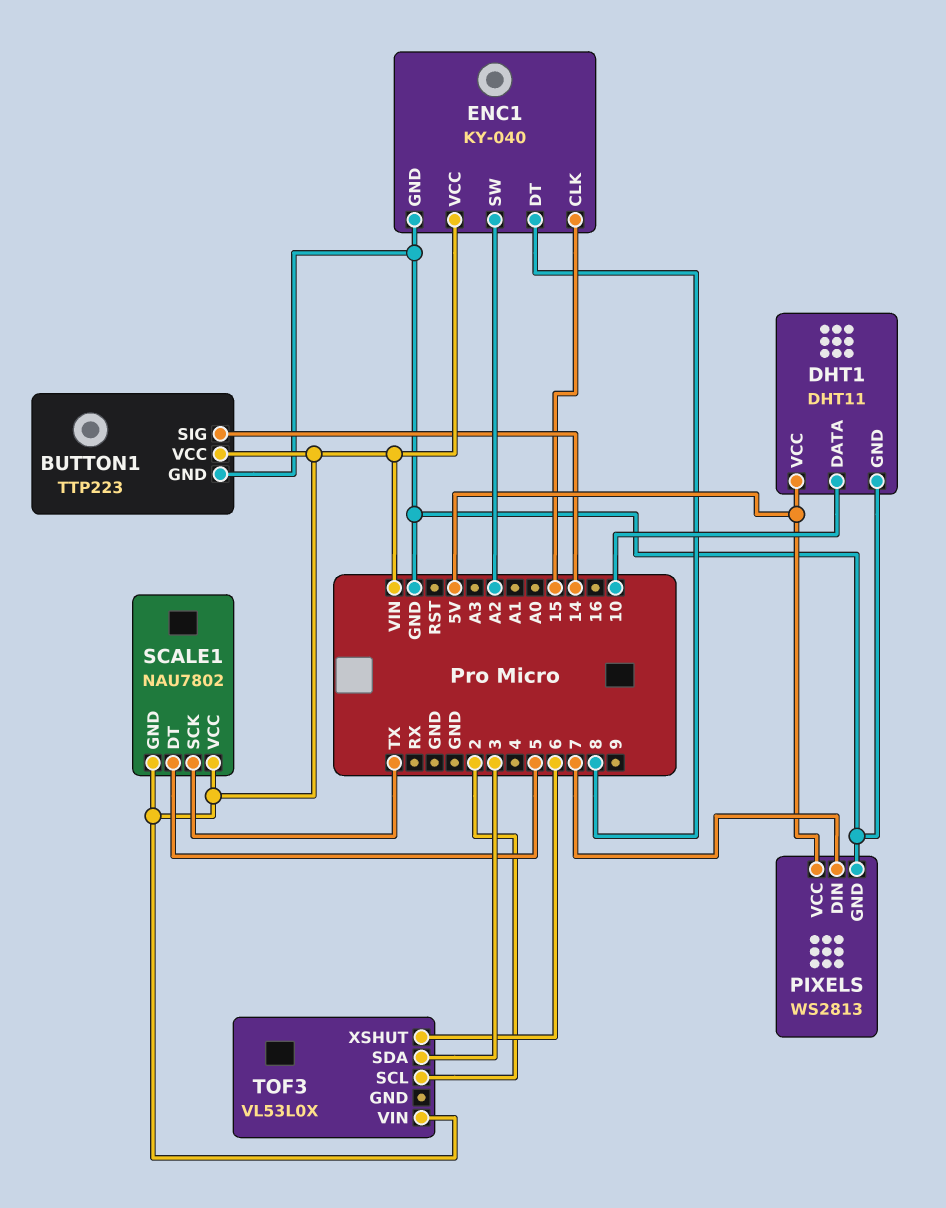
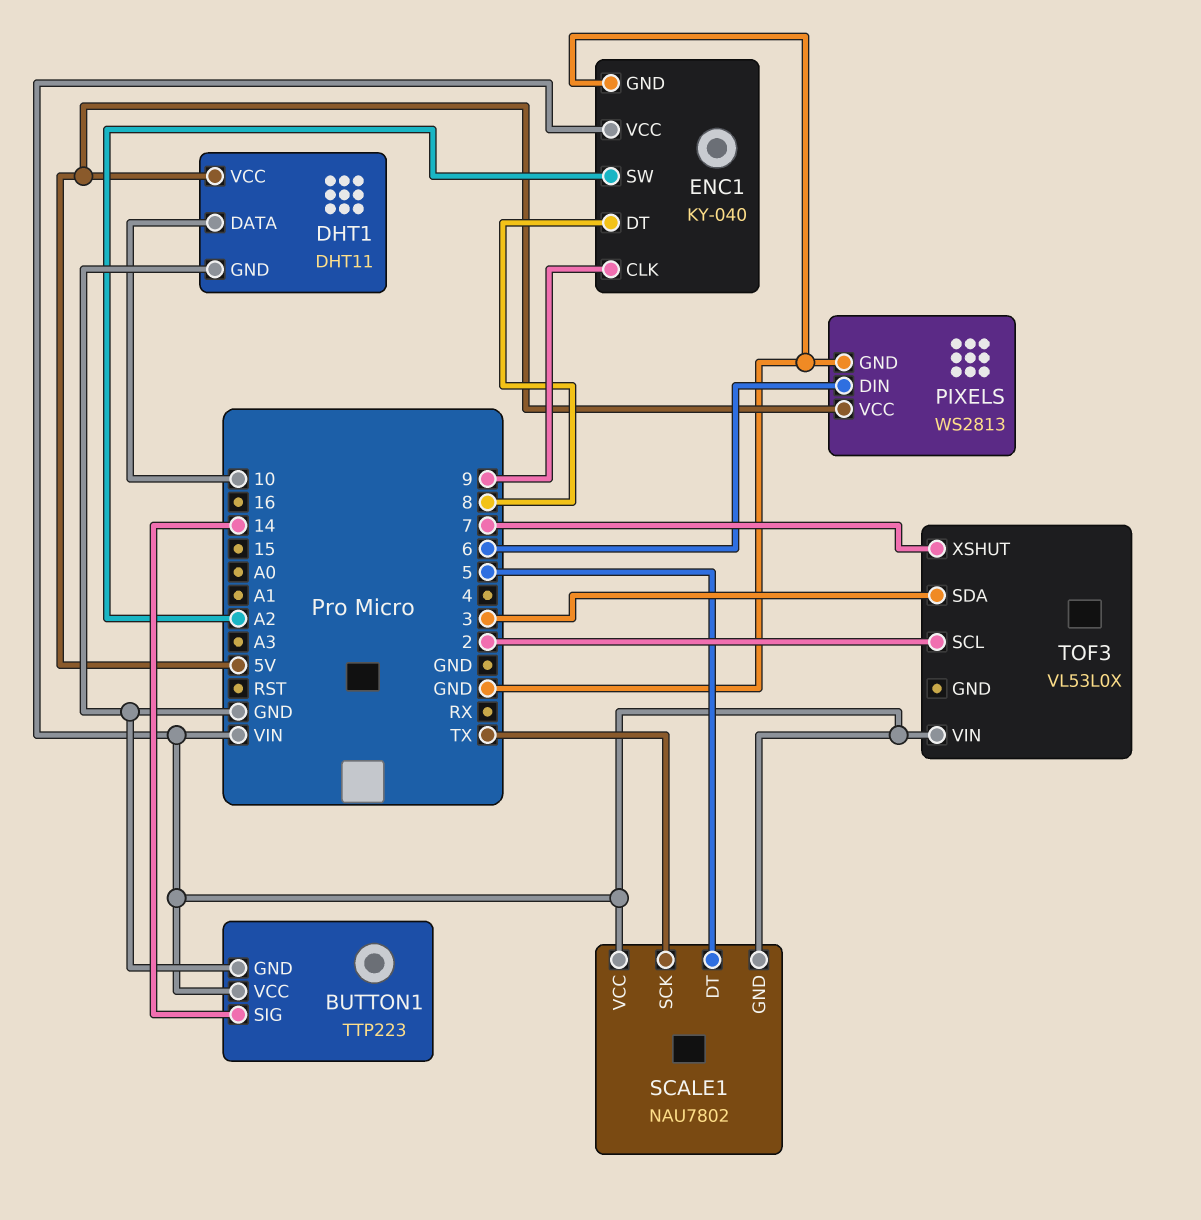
ENC1 pin CLK: 15 -> 9
PIXELS pin DIN: 7 -> 6
TOF3 pin XSHUT: 6 -> 7

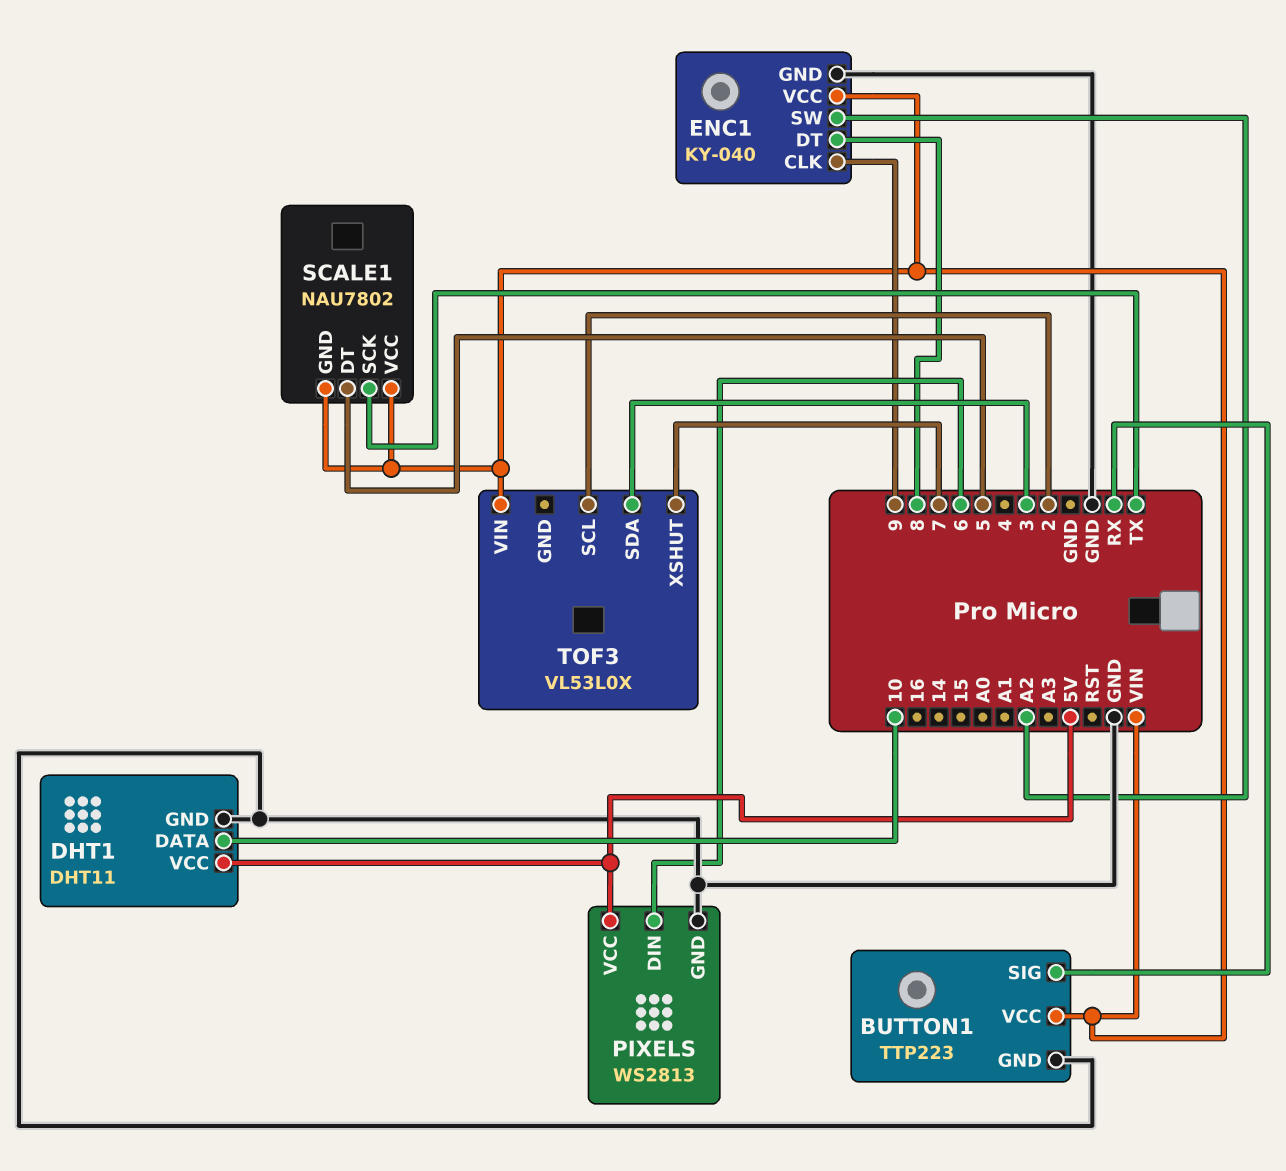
BUTTON1 pin SIG: 14 -> RX

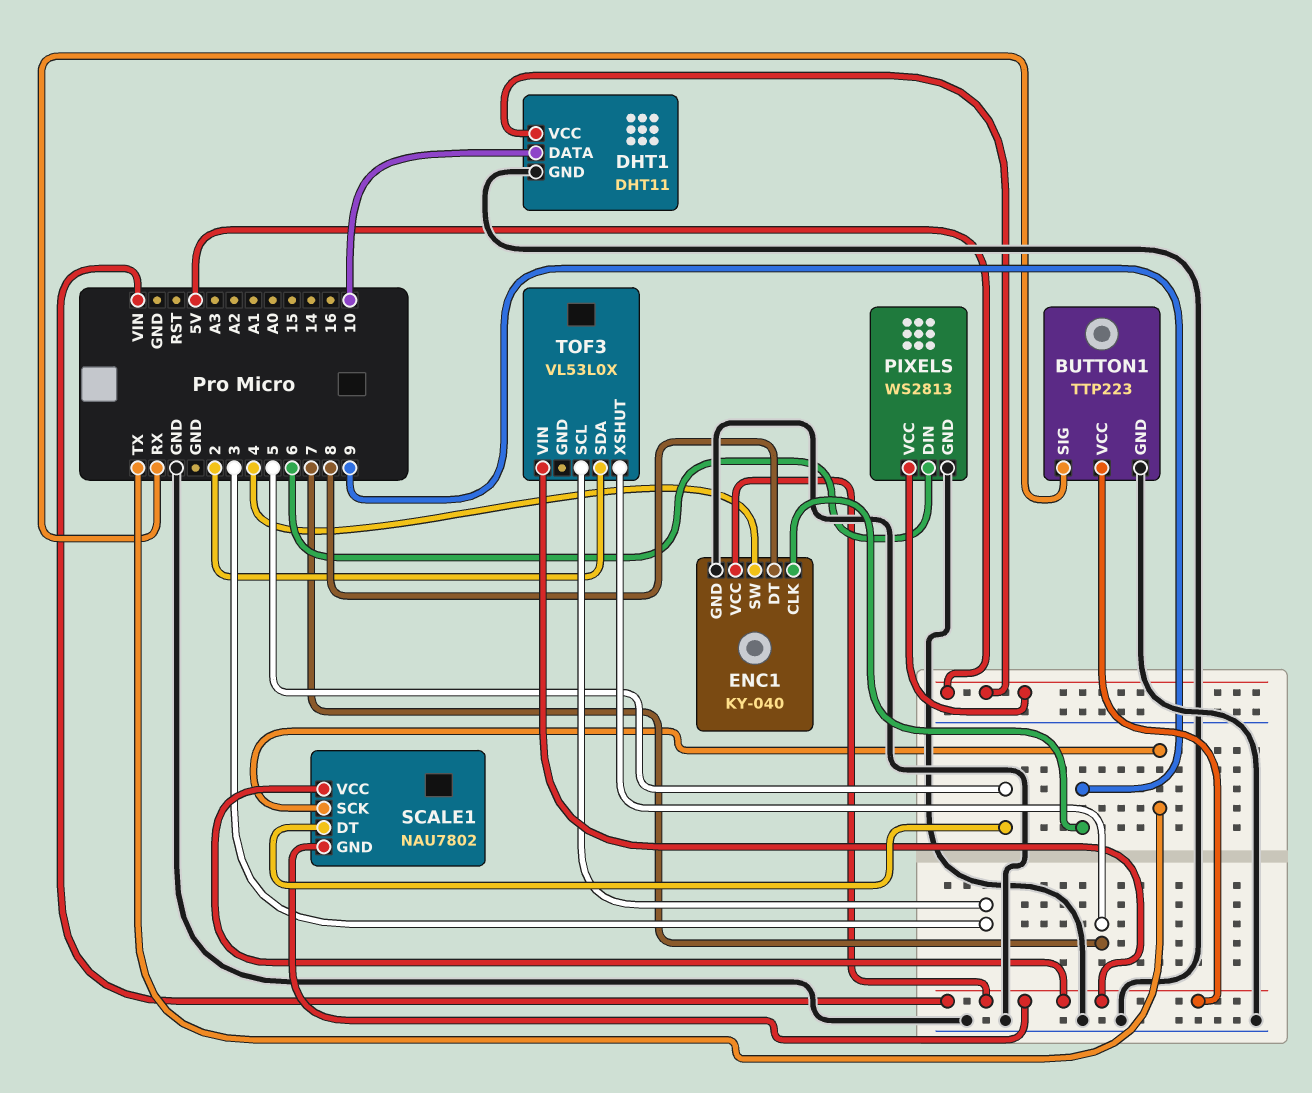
ENC1 pin SW: A2 -> 4
TOF3 pin SCL: 2 -> 3
TOF3 pin SDA: 3 -> 2

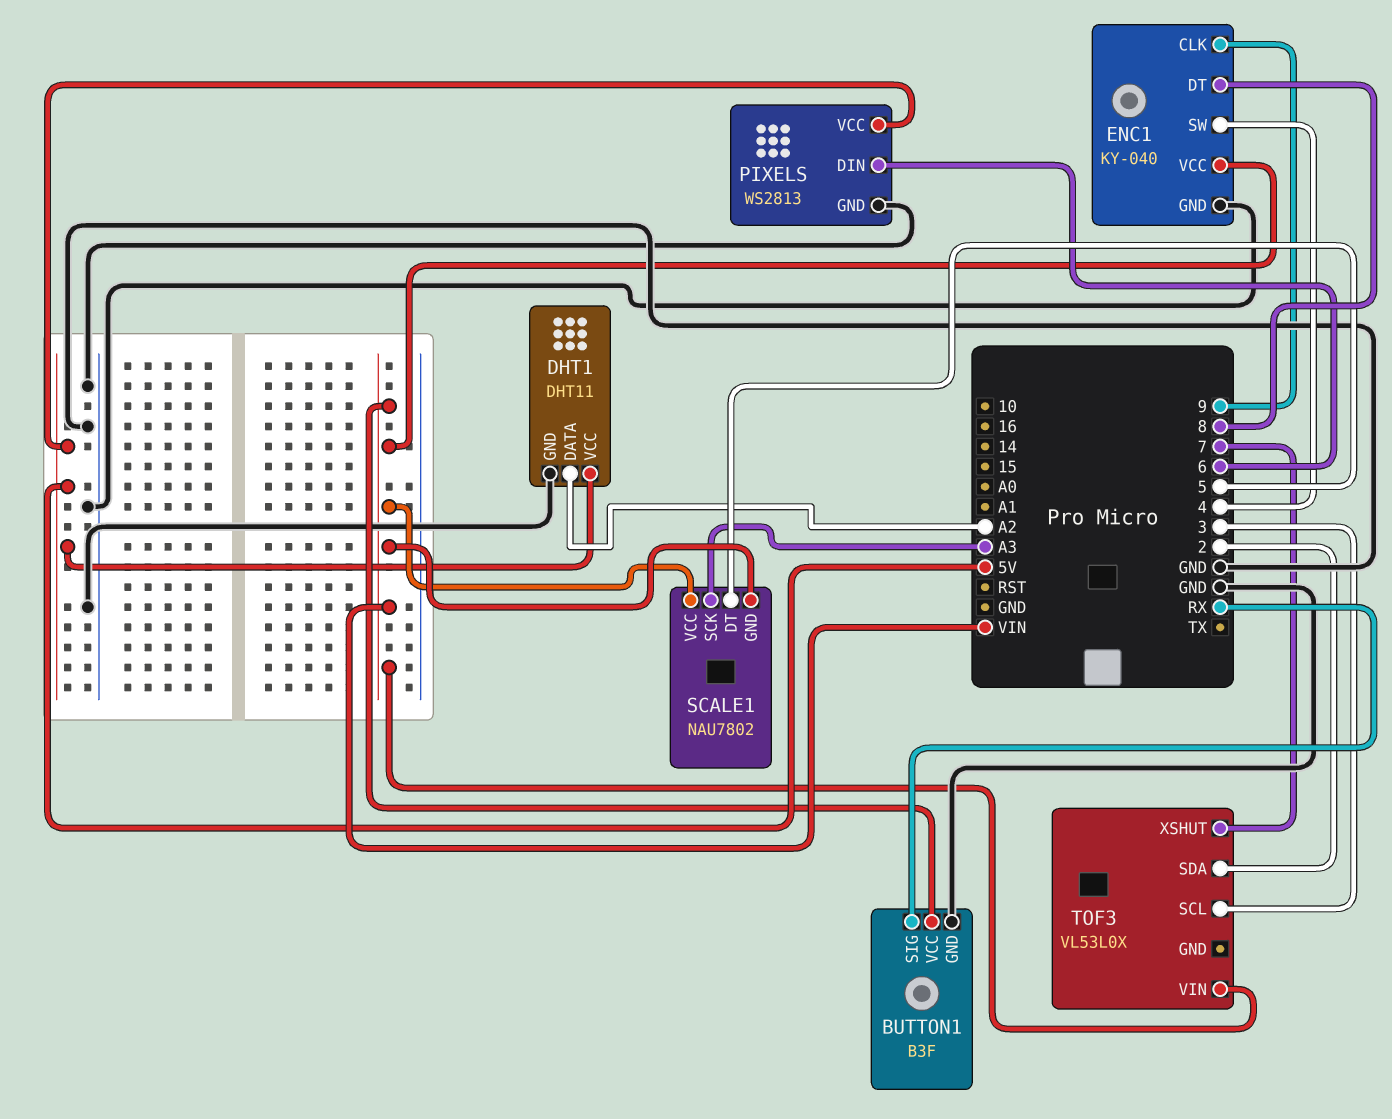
BUTTON1: TTP223 -> B3F
DHT1 pin DATA: 10 -> A2
SCALE1 pin SCK: TX -> A3

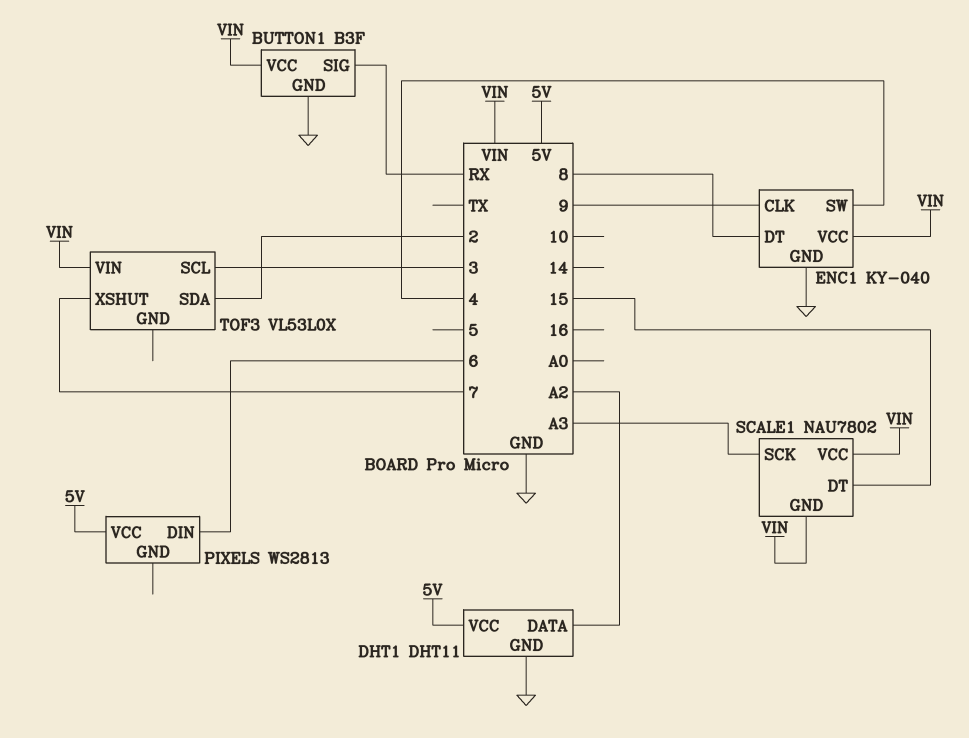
PIXELS pin GND: GND -> none
SCALE1 pin DT: 5 -> 15

